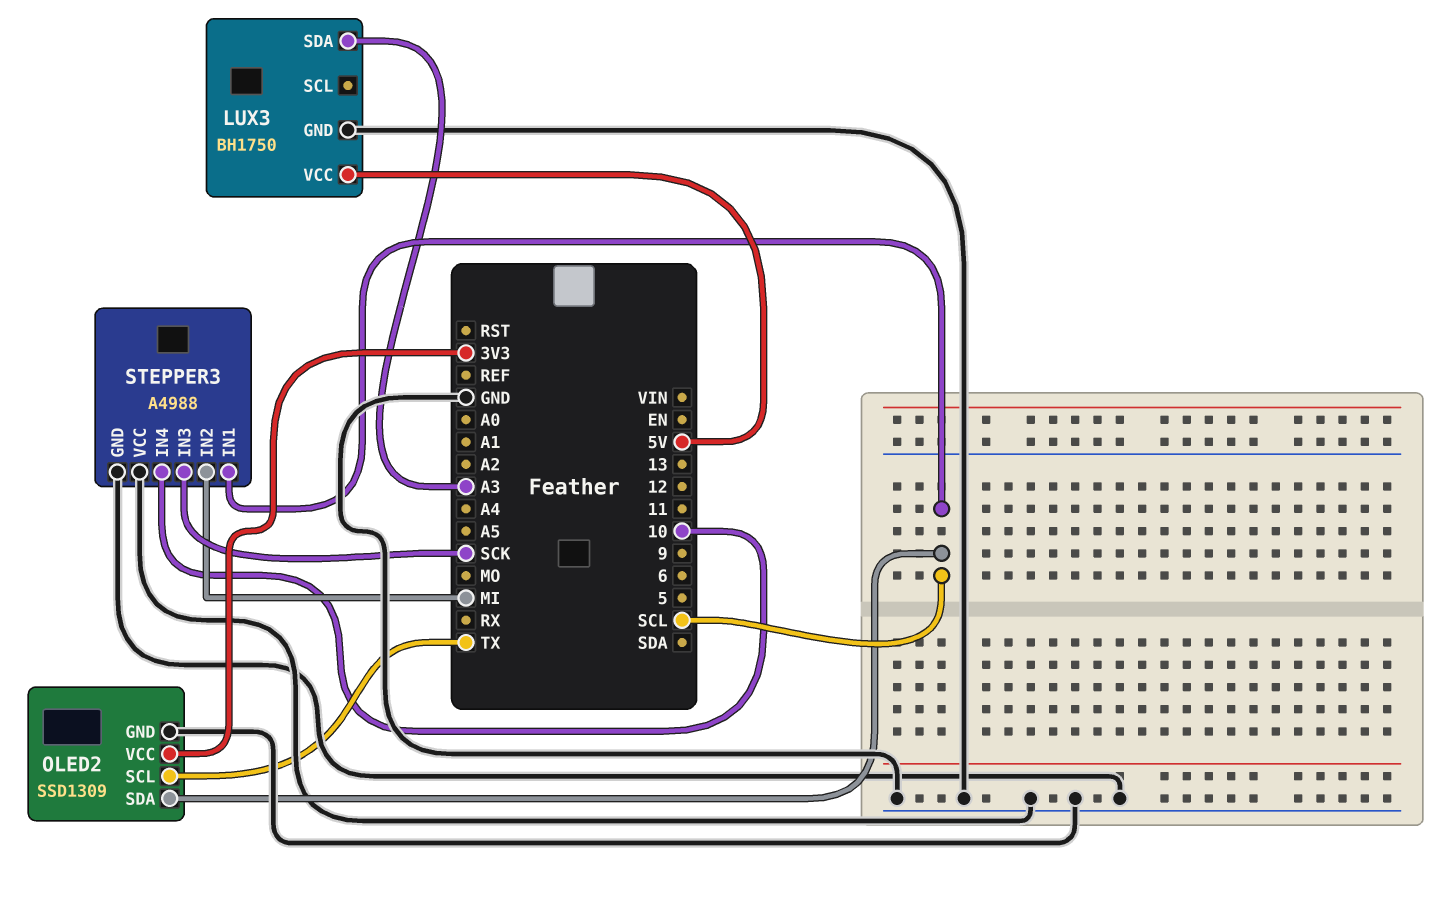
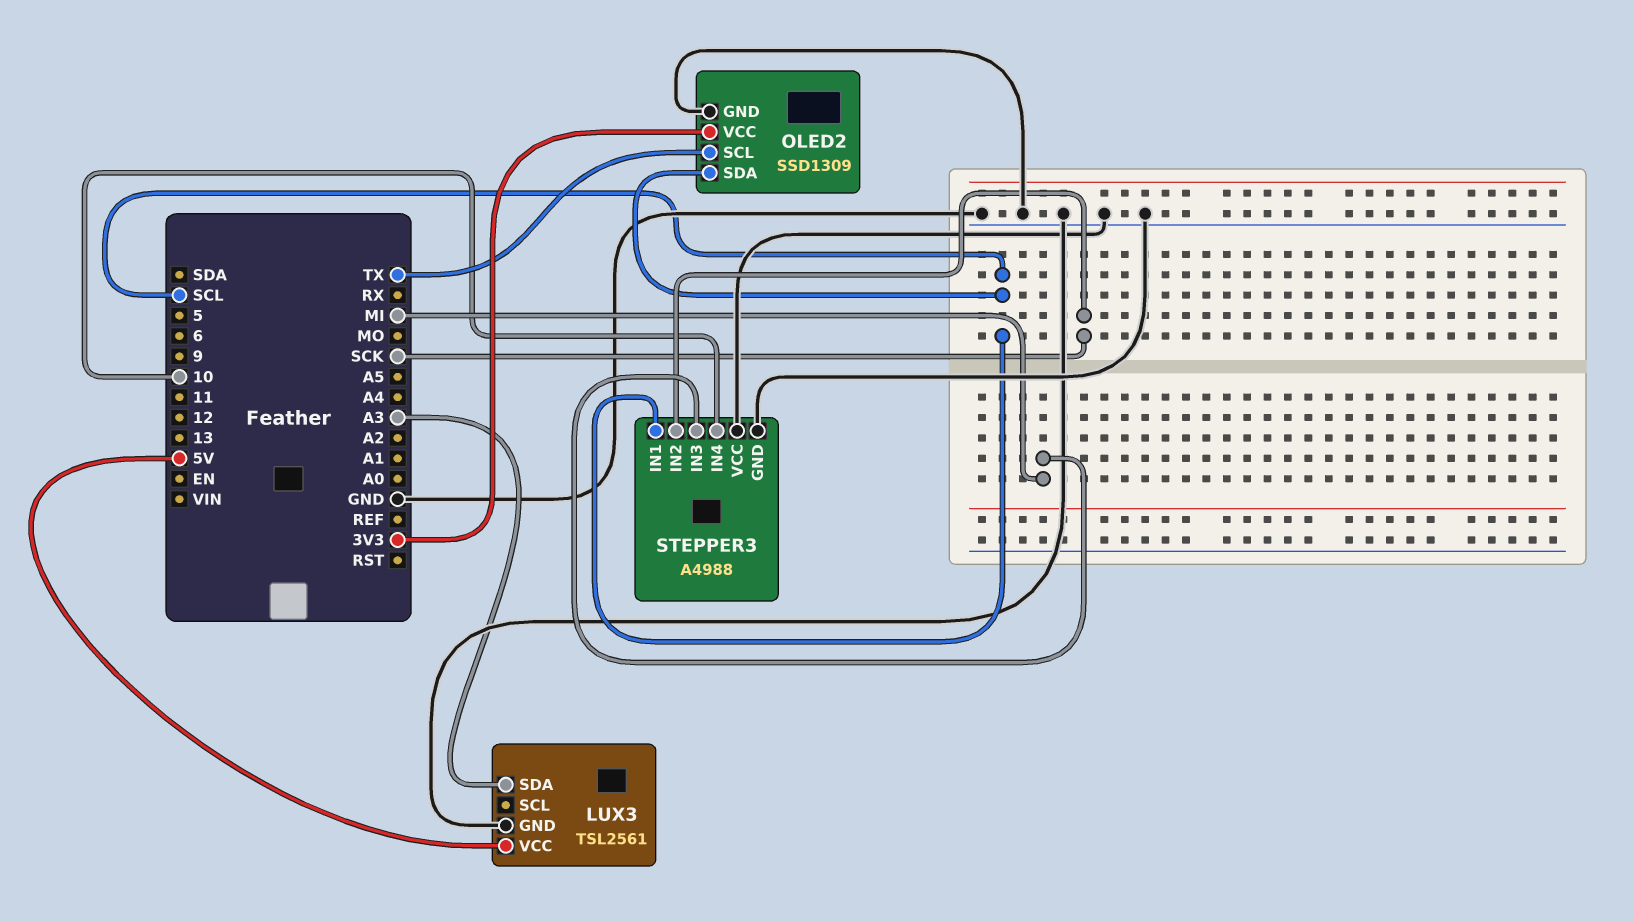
LUX3: BH1750 -> TSL2561
STEPPER3 pin IN2: MI -> SCK
STEPPER3 pin IN3: SCK -> MI

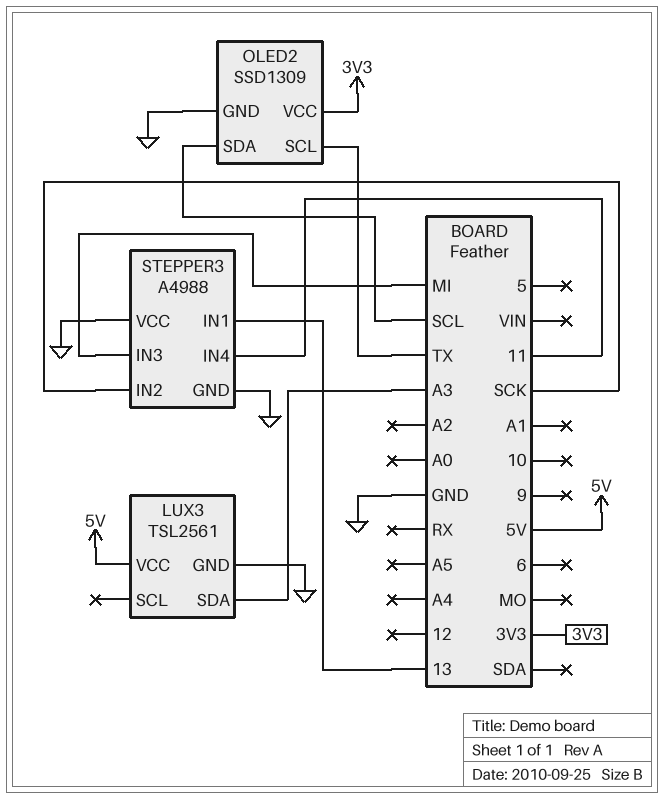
STEPPER3 pin IN1: SCL -> 13
STEPPER3 pin IN4: 10 -> 11

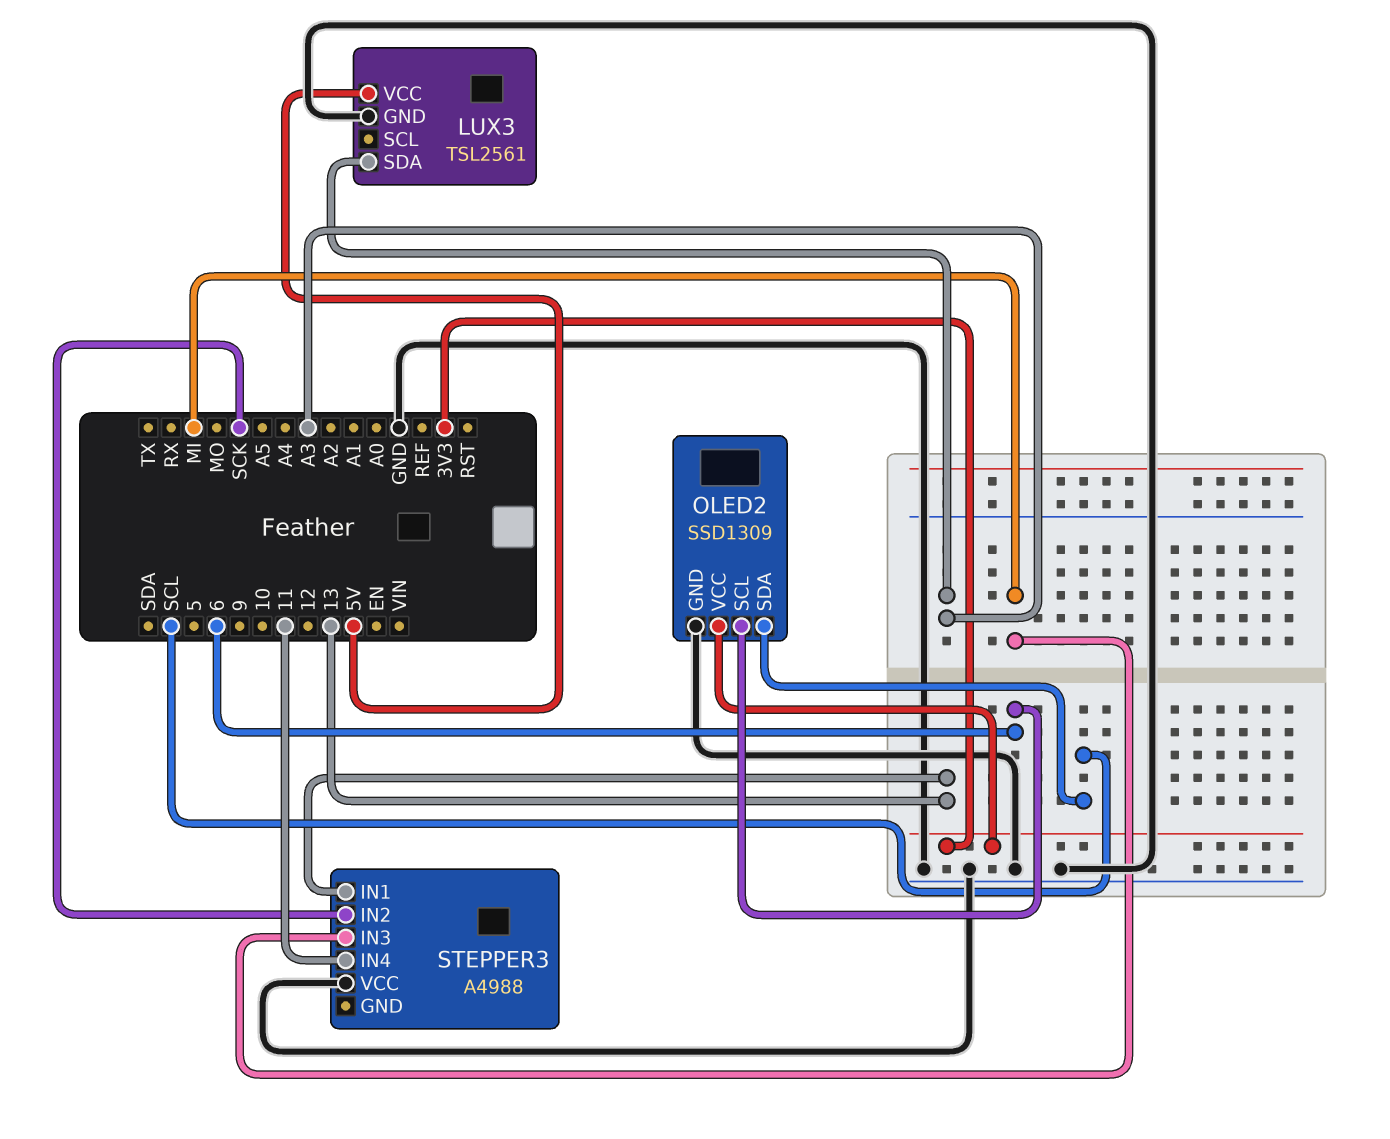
OLED2 pin SCL: TX -> 6
STEPPER3 pin GND: GND -> none

